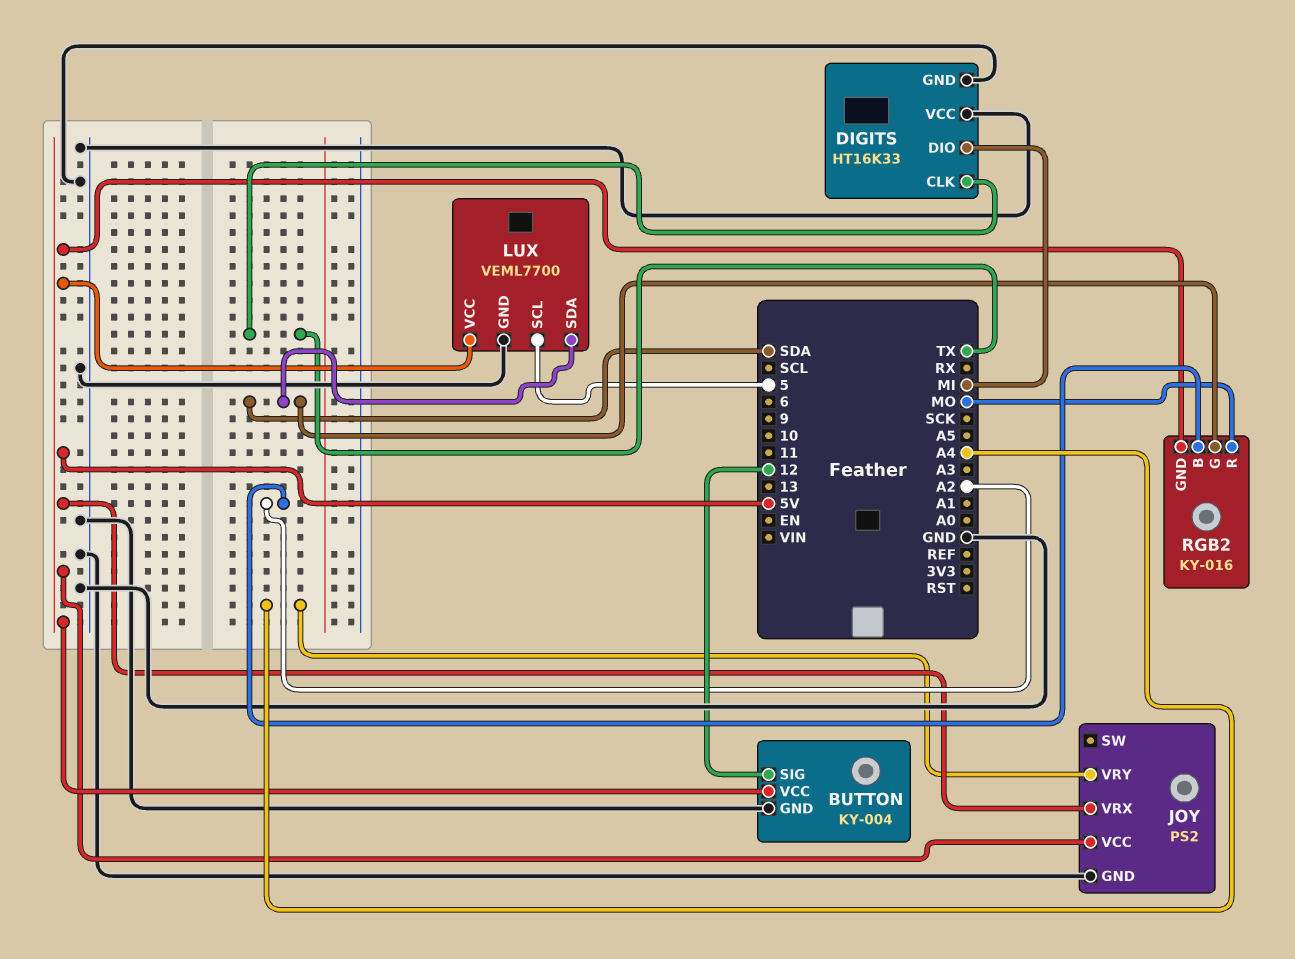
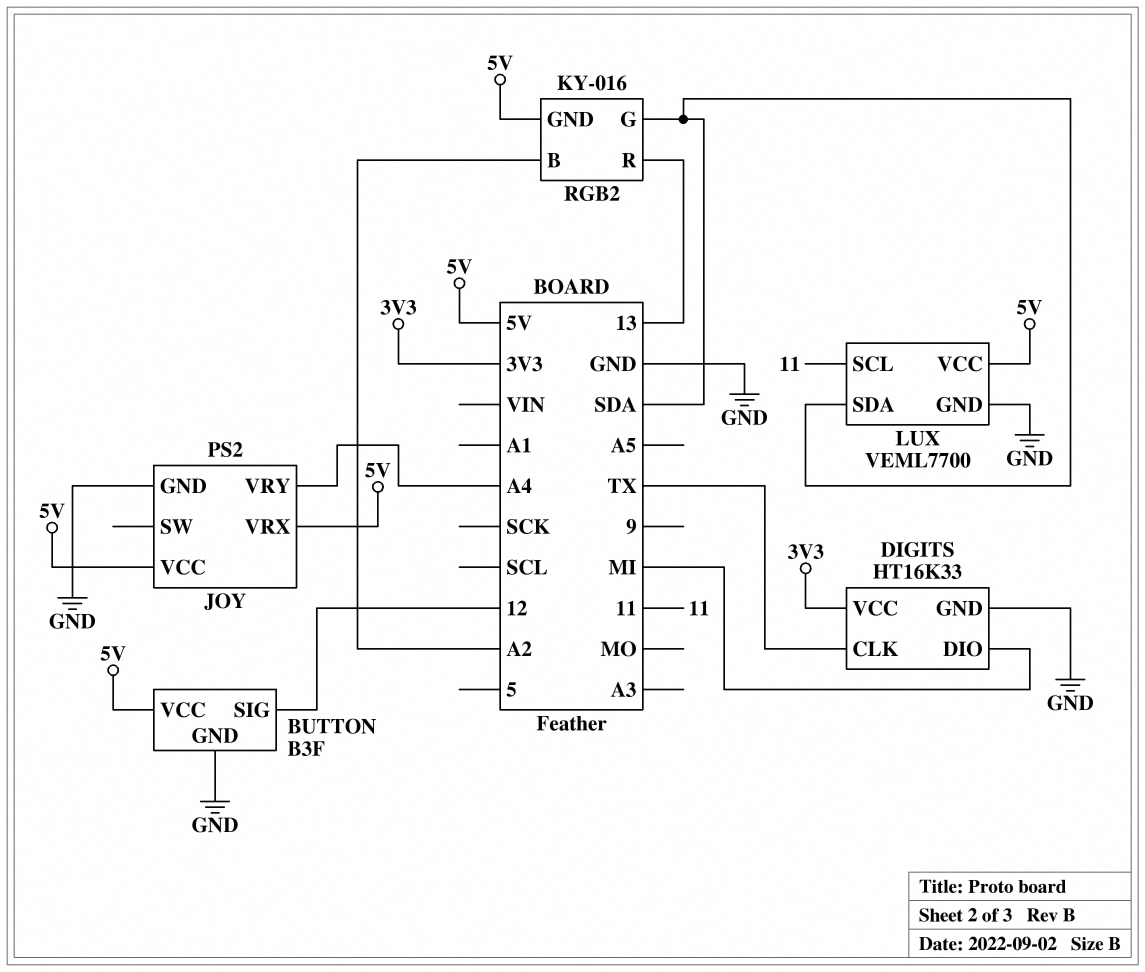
BUTTON: KY-004 -> B3F
DIGITS pin VCC: GND -> 3V3
LUX pin SCL: 5 -> 11
RGB2 pin R: MO -> 13

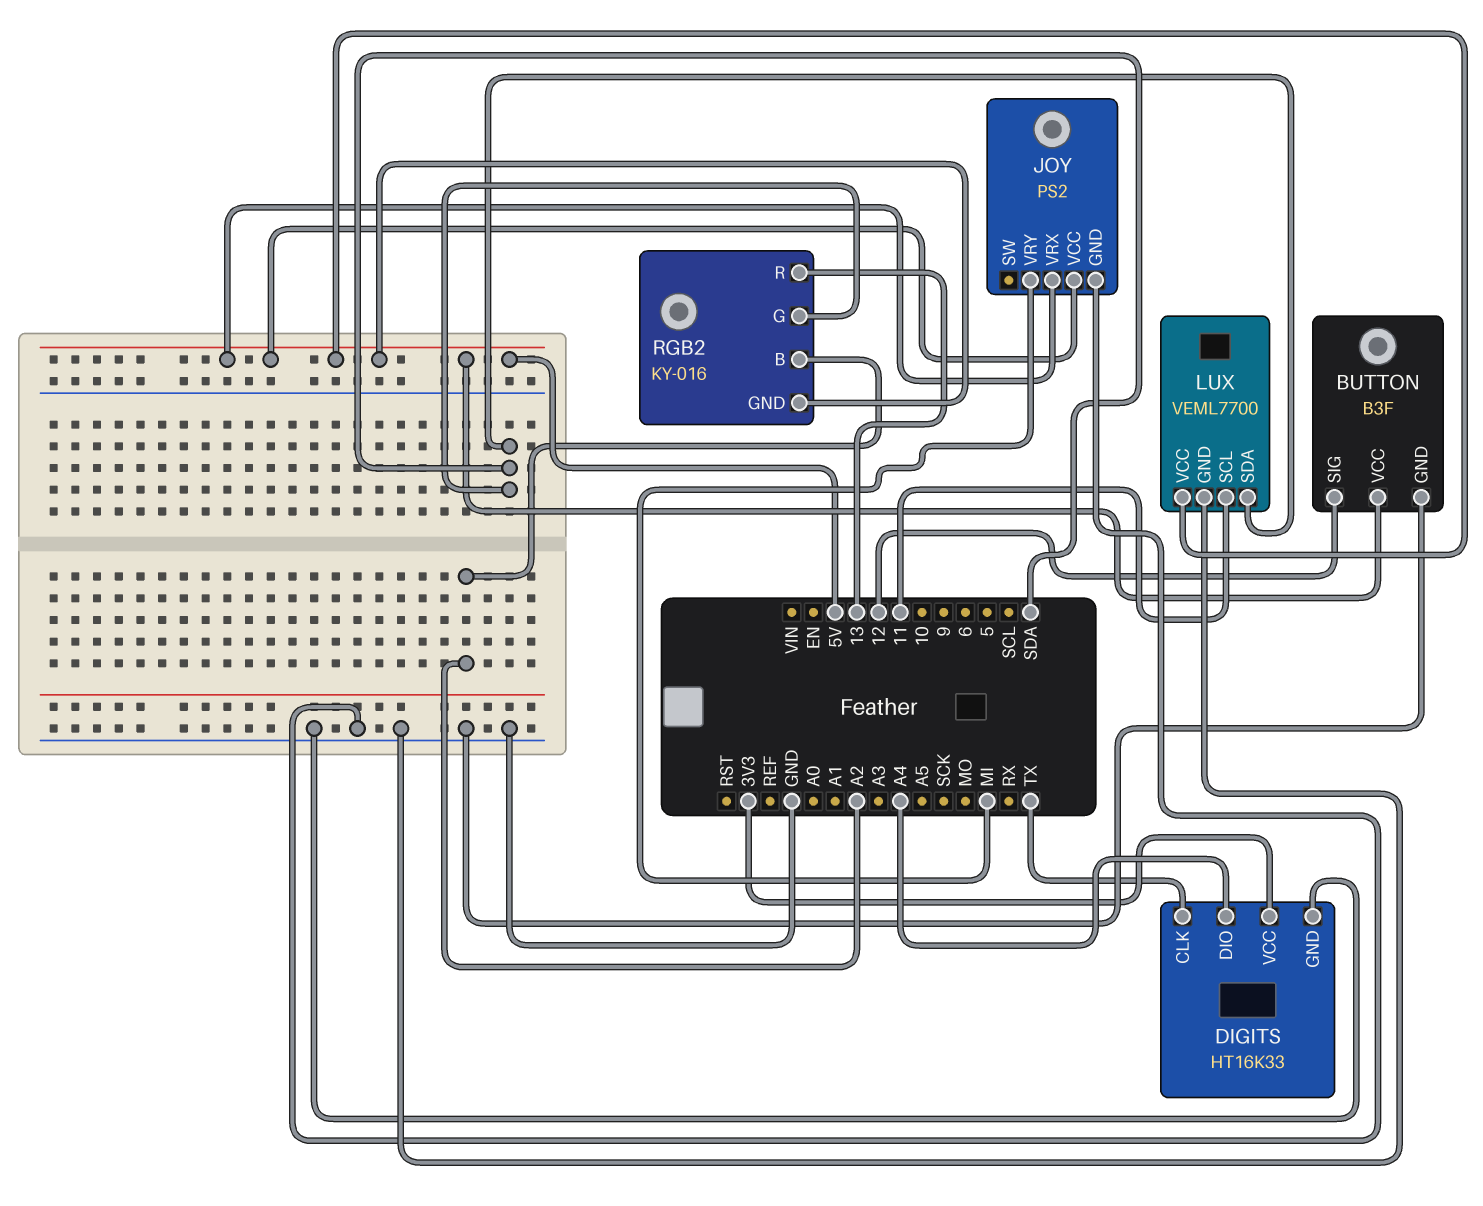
DIGITS pin DIO: MI -> A4
JOY pin VRY: A4 -> MI

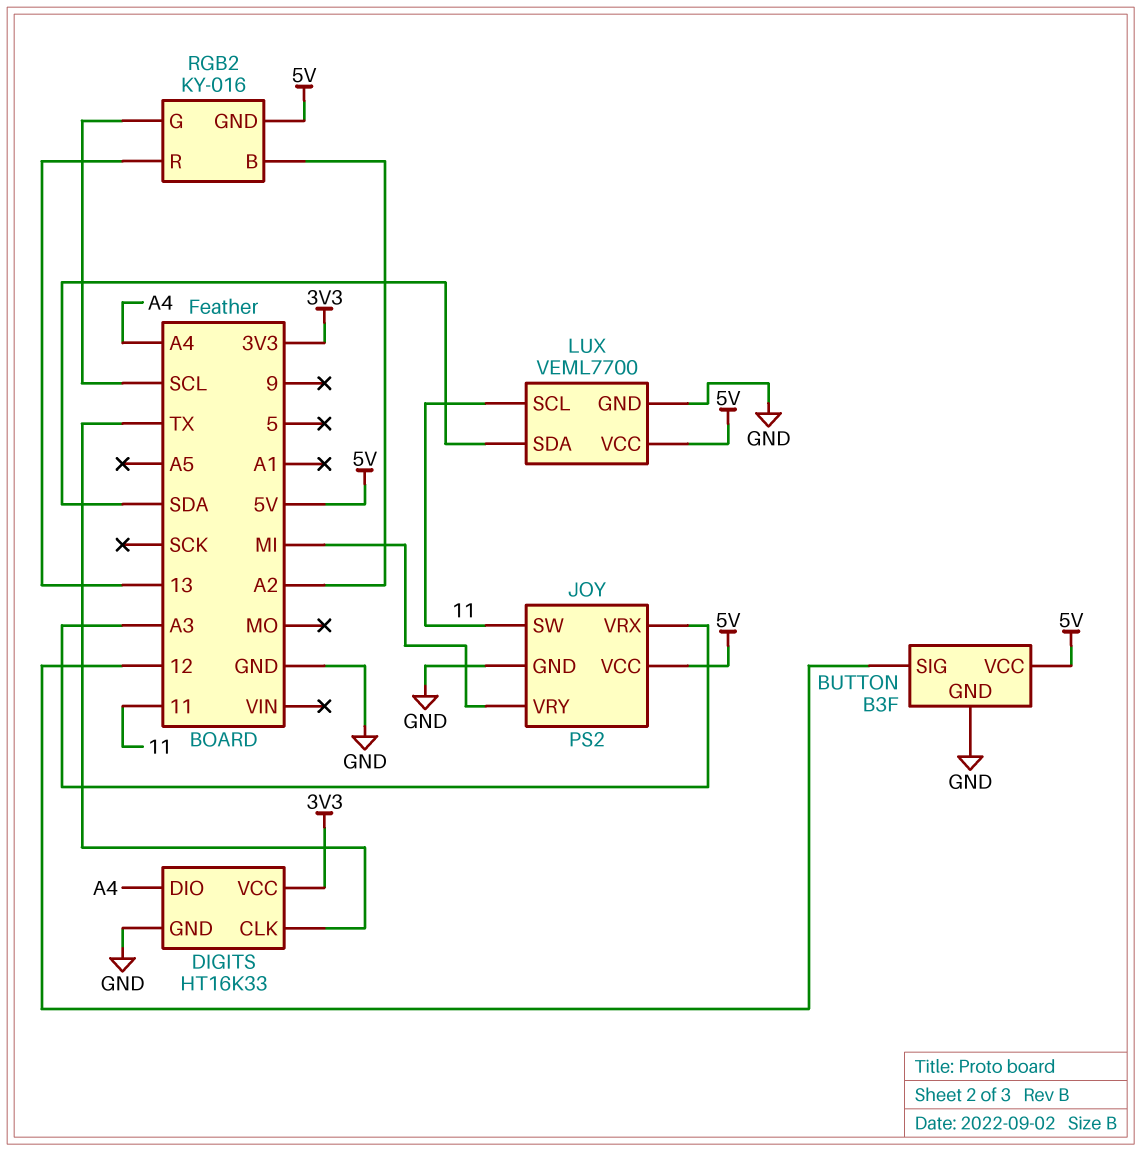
JOY pin SW: none -> 11
JOY pin VRX: 5V -> A3
RGB2 pin G: SDA -> SCL

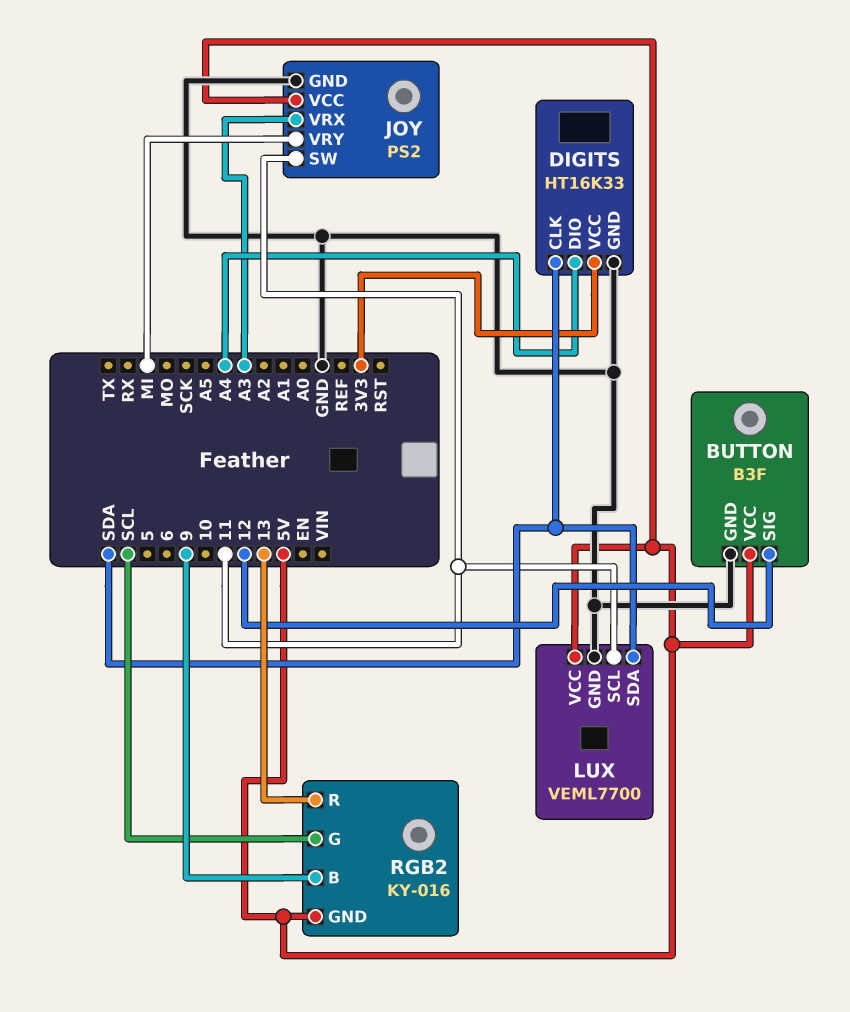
DIGITS pin CLK: TX -> SDA
RGB2 pin B: A2 -> 9

